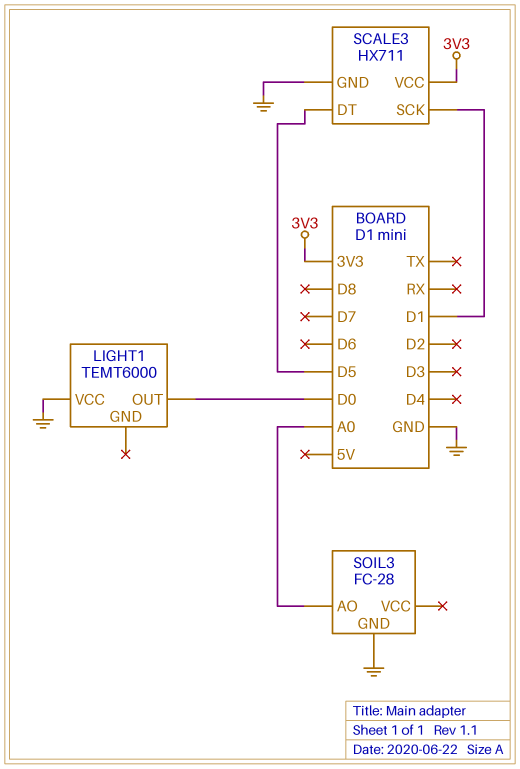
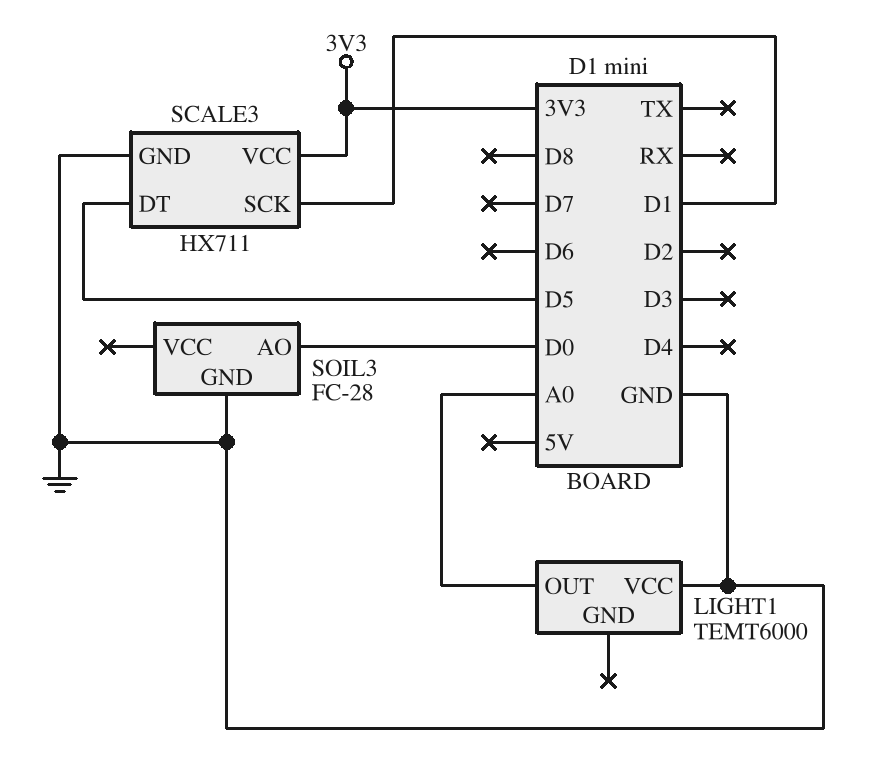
LIGHT1 pin OUT: D0 -> A0
SOIL3 pin AO: A0 -> D0

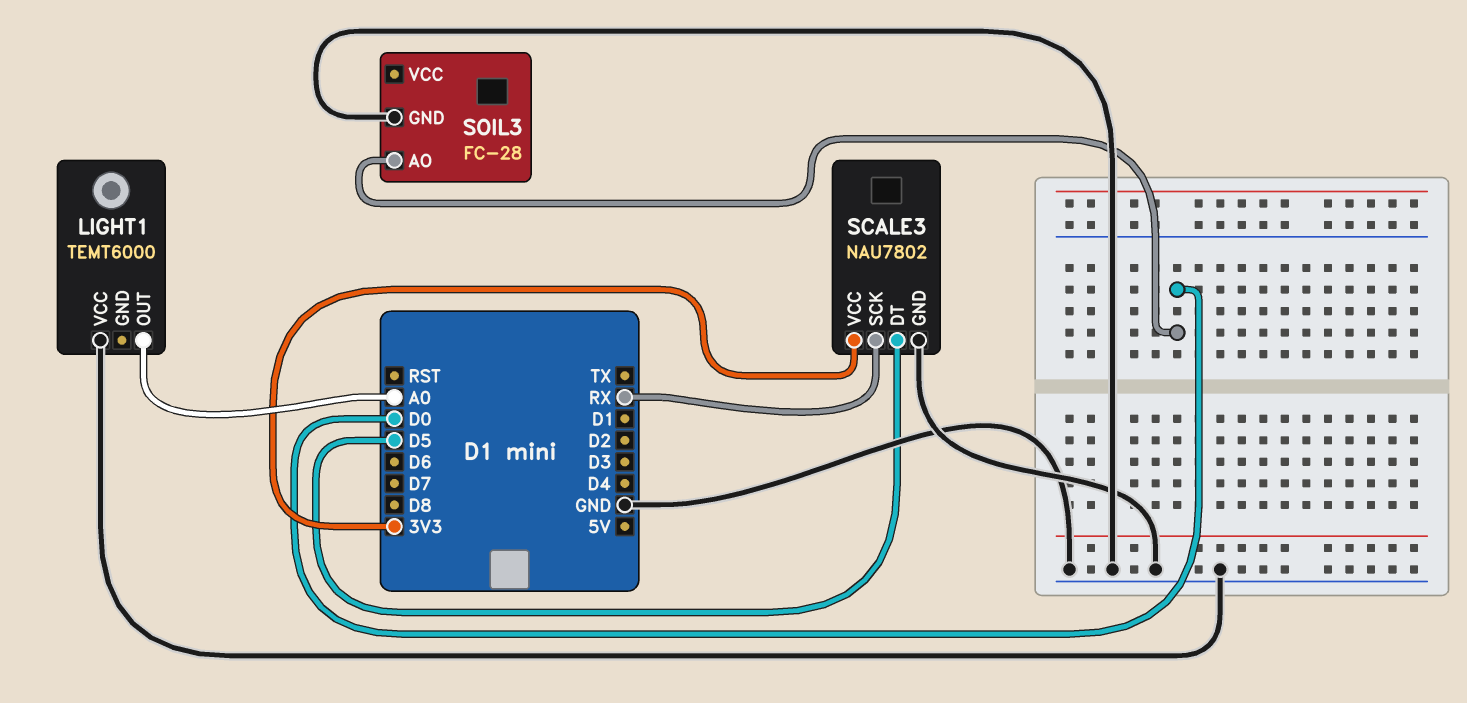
SCALE3: HX711 -> NAU7802
SCALE3 pin SCK: D1 -> RX

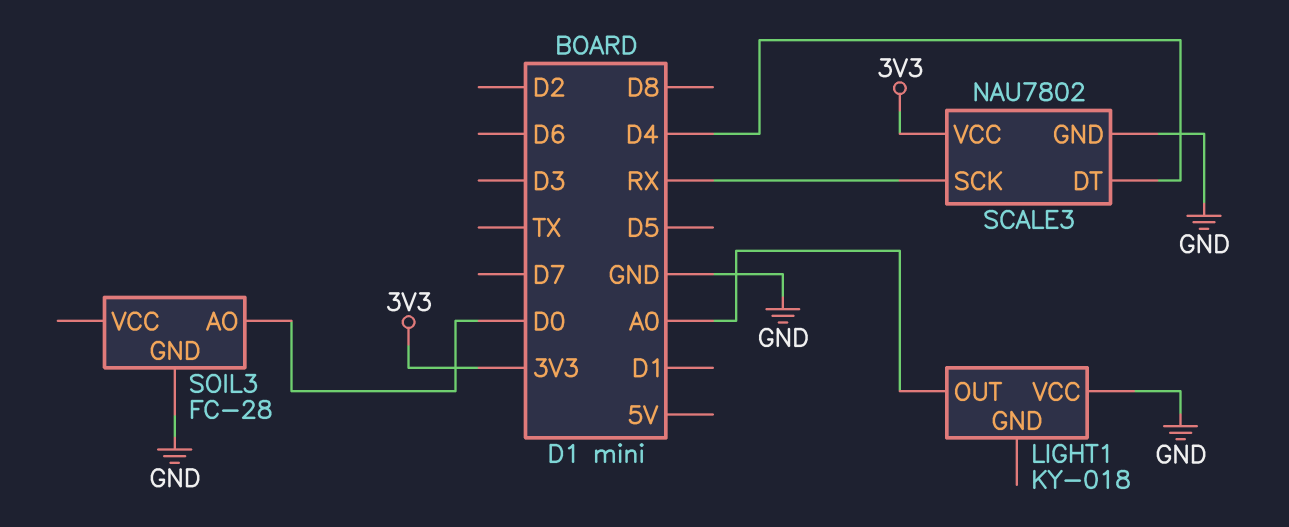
LIGHT1: TEMT6000 -> KY-018
SCALE3 pin DT: D5 -> D4

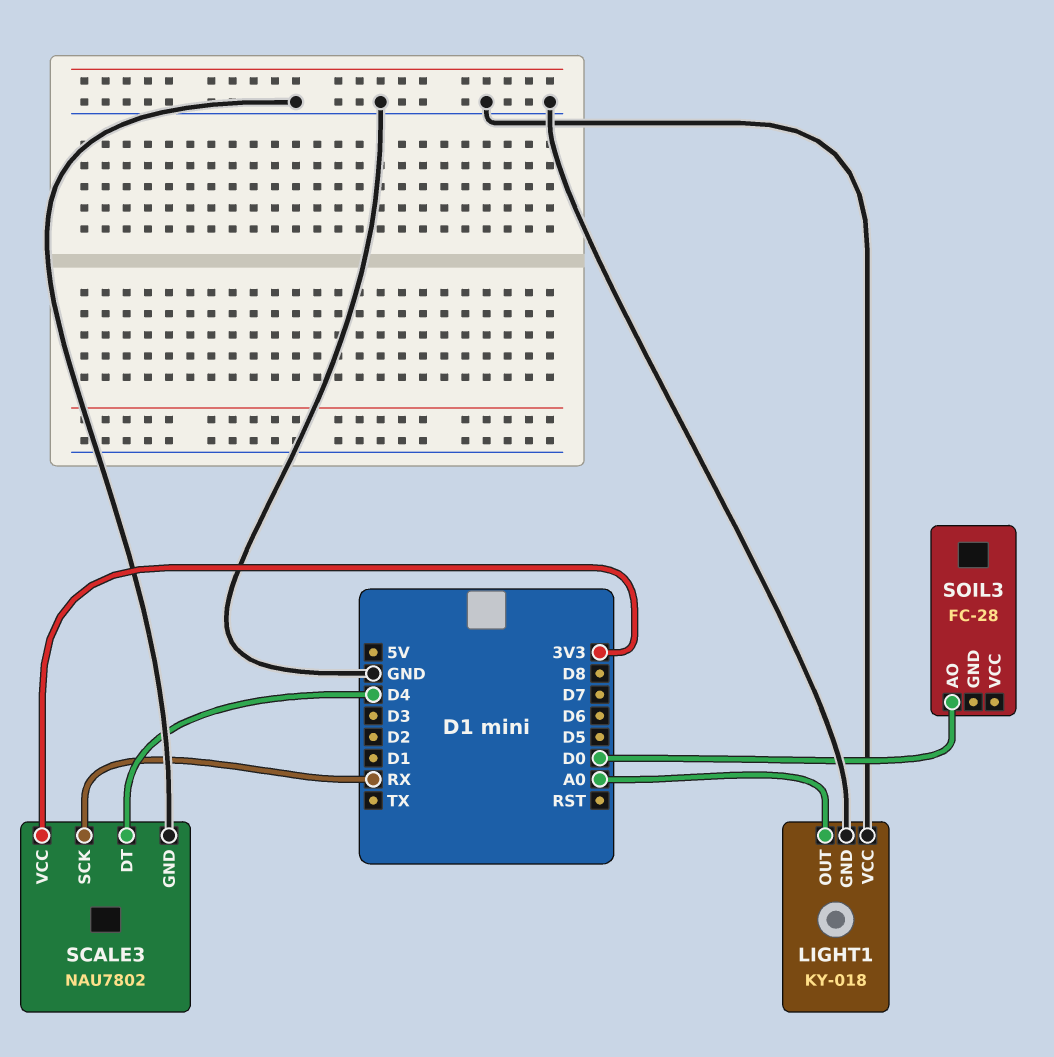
LIGHT1 pin GND: none -> GND
SOIL3 pin GND: GND -> none

